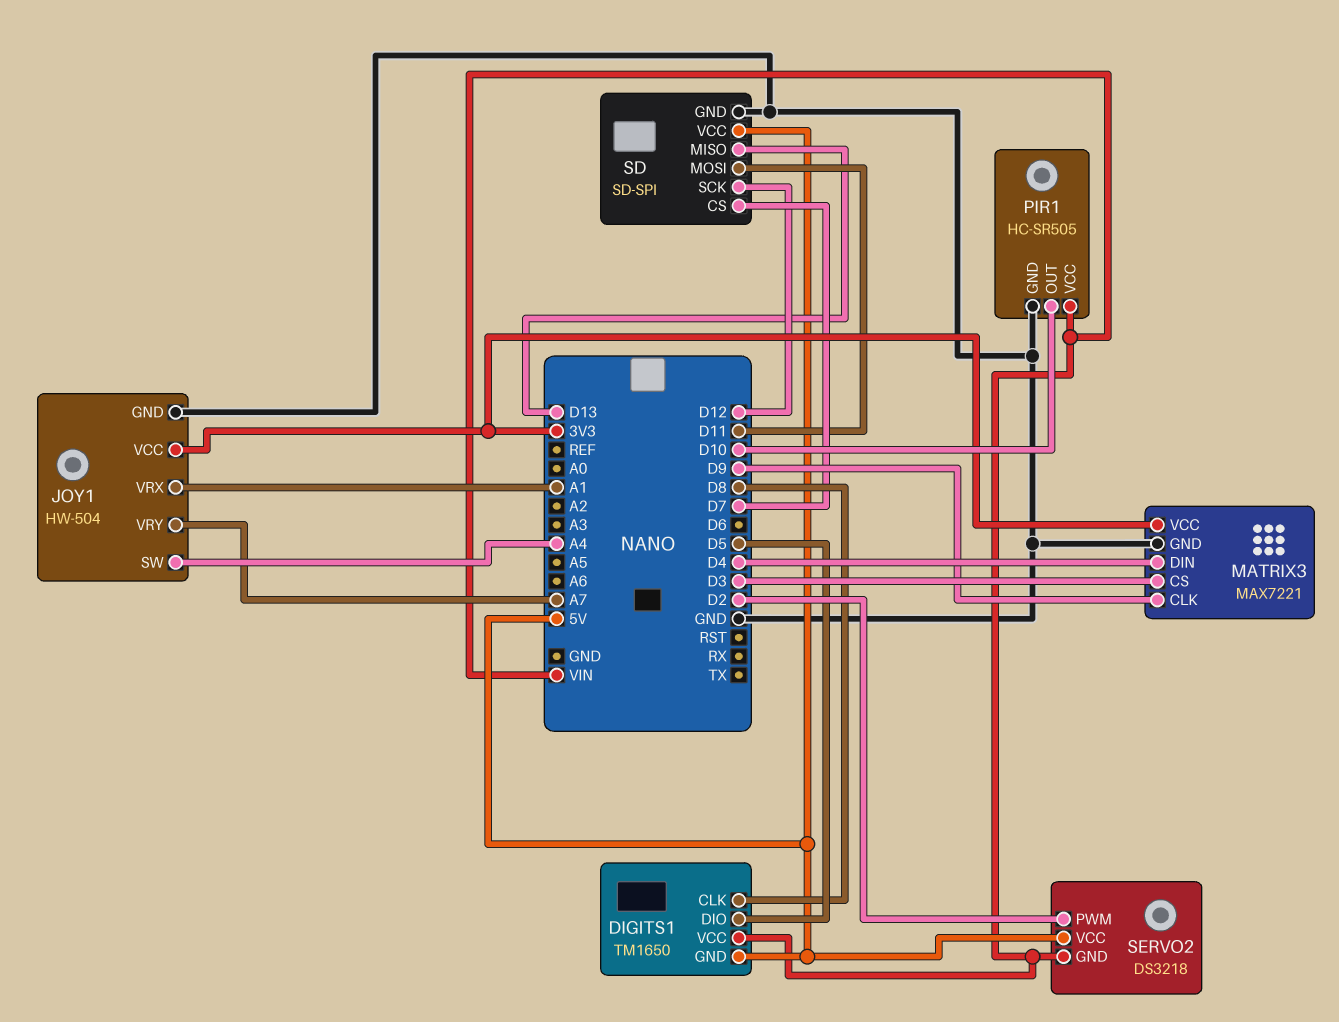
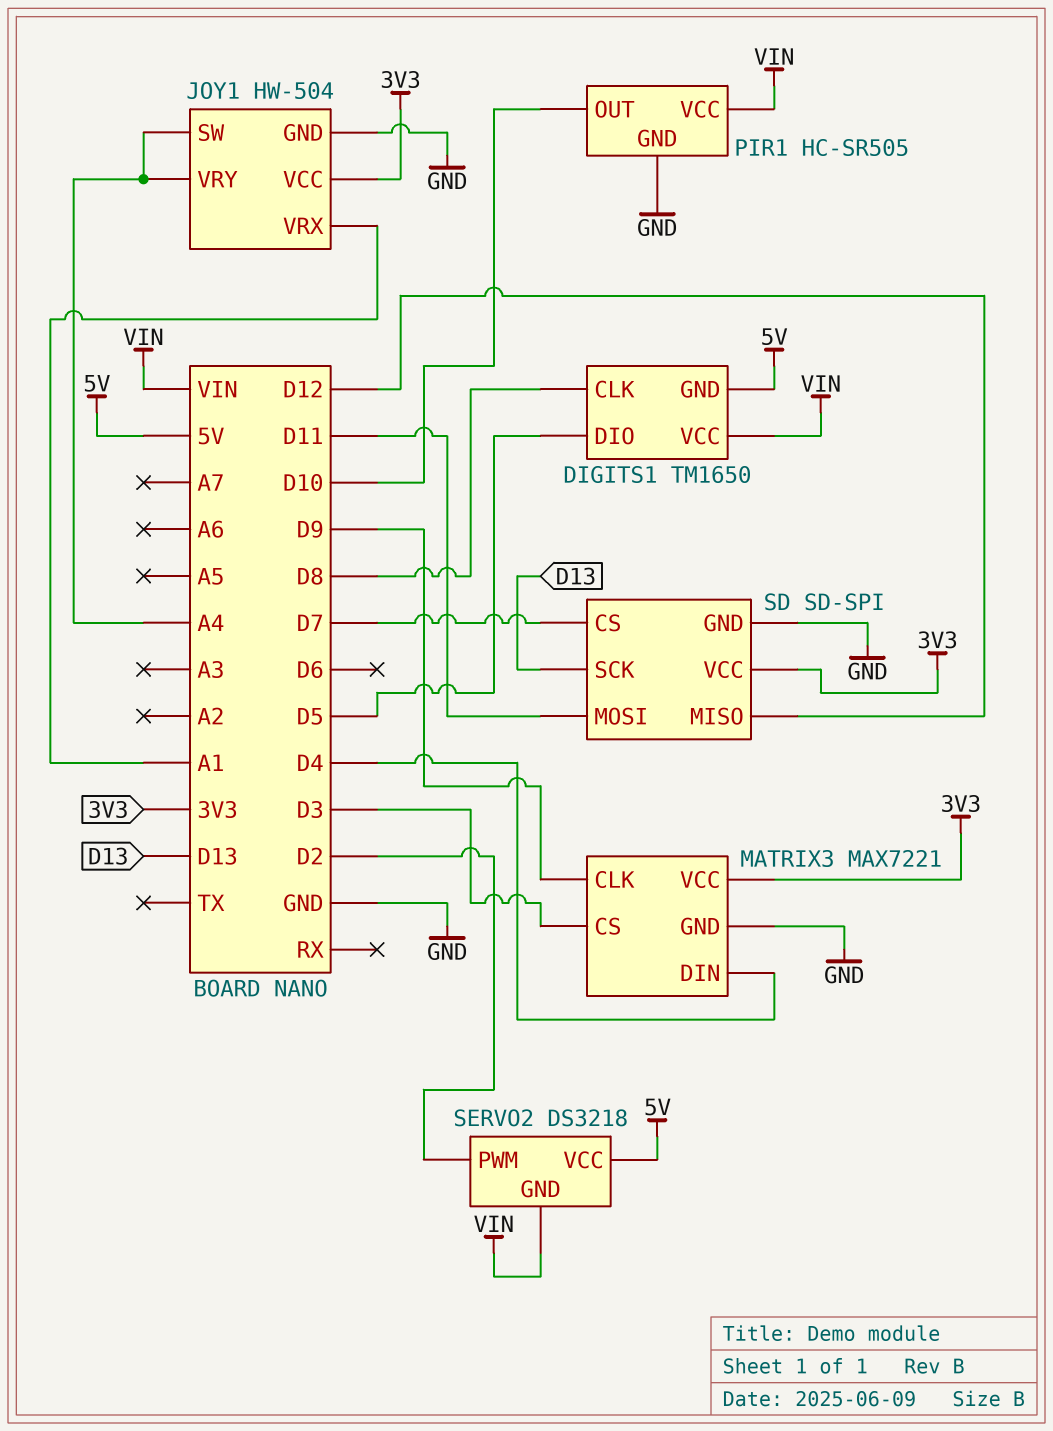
JOY1 pin VRY: A7 -> A4
SD pin MISO: D13 -> D12
SD pin SCK: D12 -> D13
SD pin VCC: 5V -> 3V3

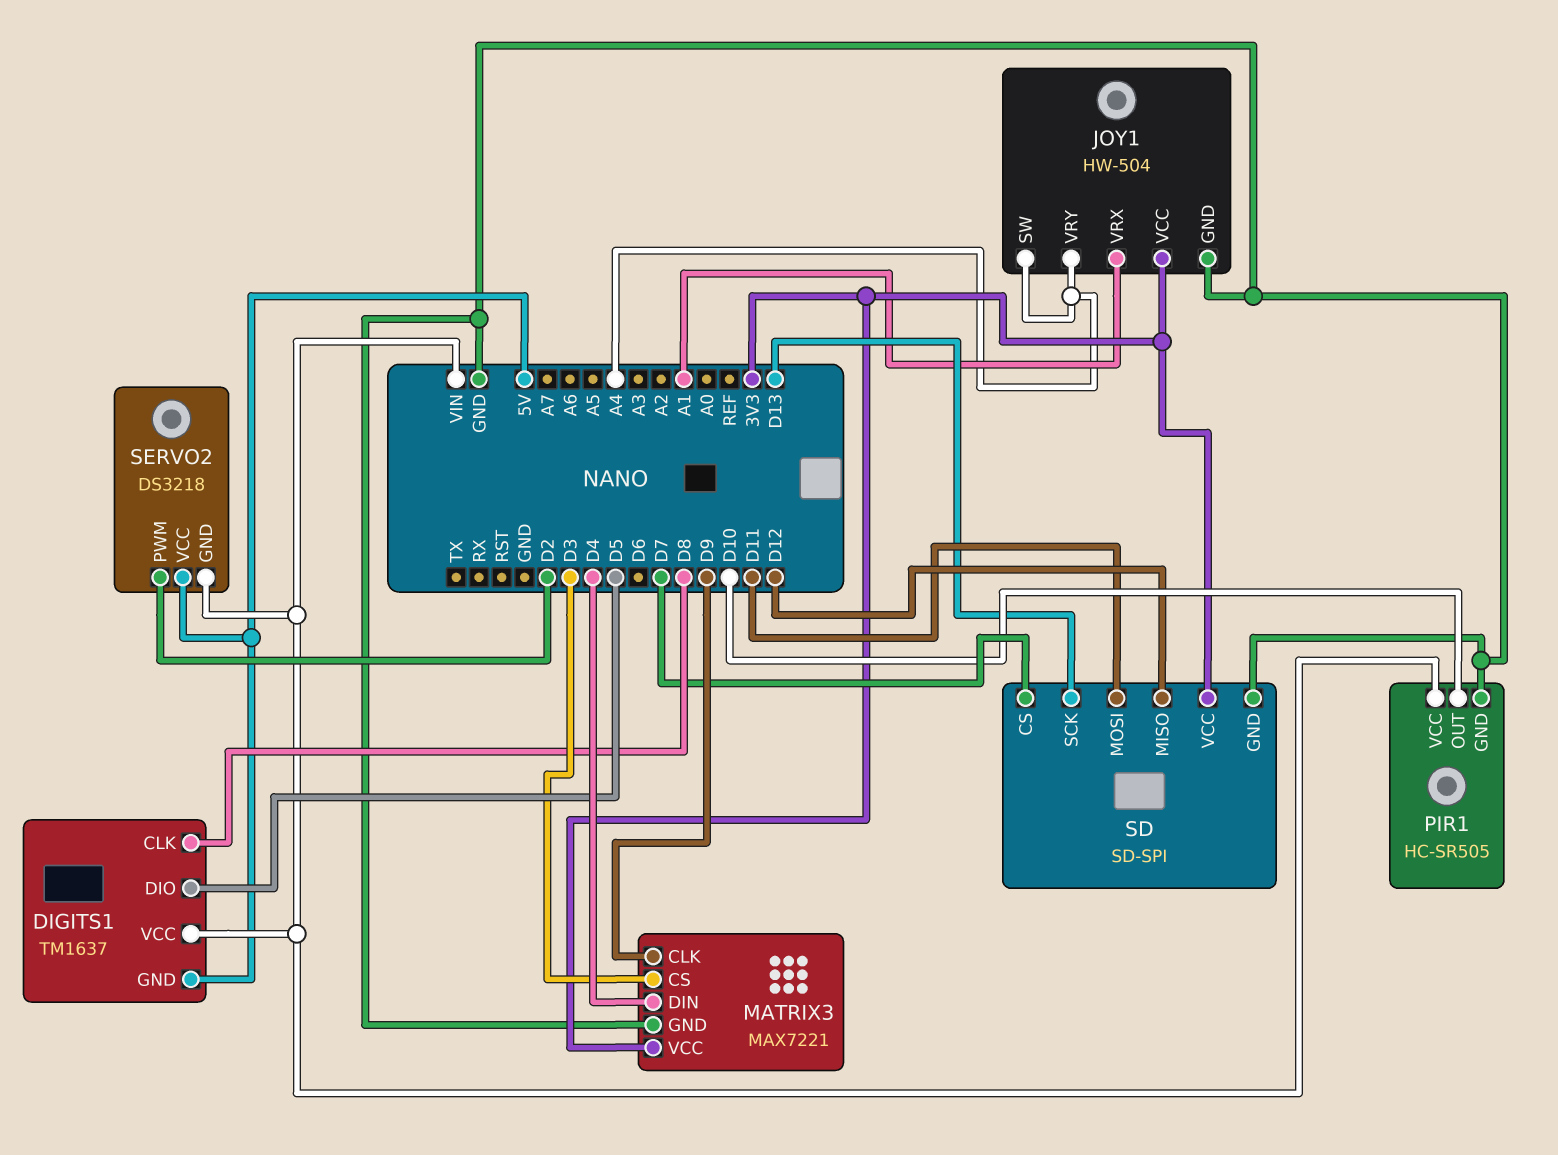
DIGITS1: TM1650 -> TM1637

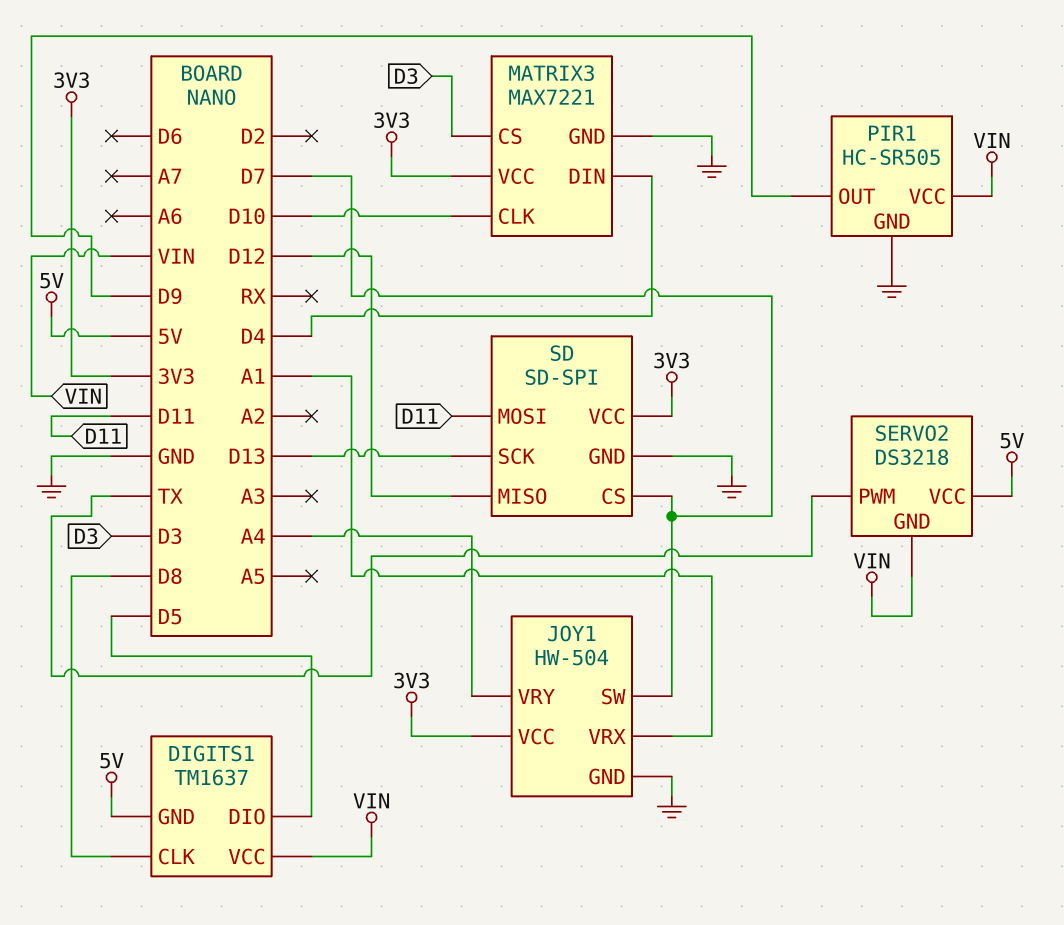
JOY1 pin SW: A4 -> D7
MATRIX3 pin CLK: D9 -> D10
PIR1 pin OUT: D10 -> D9
SERVO2 pin PWM: D2 -> TX

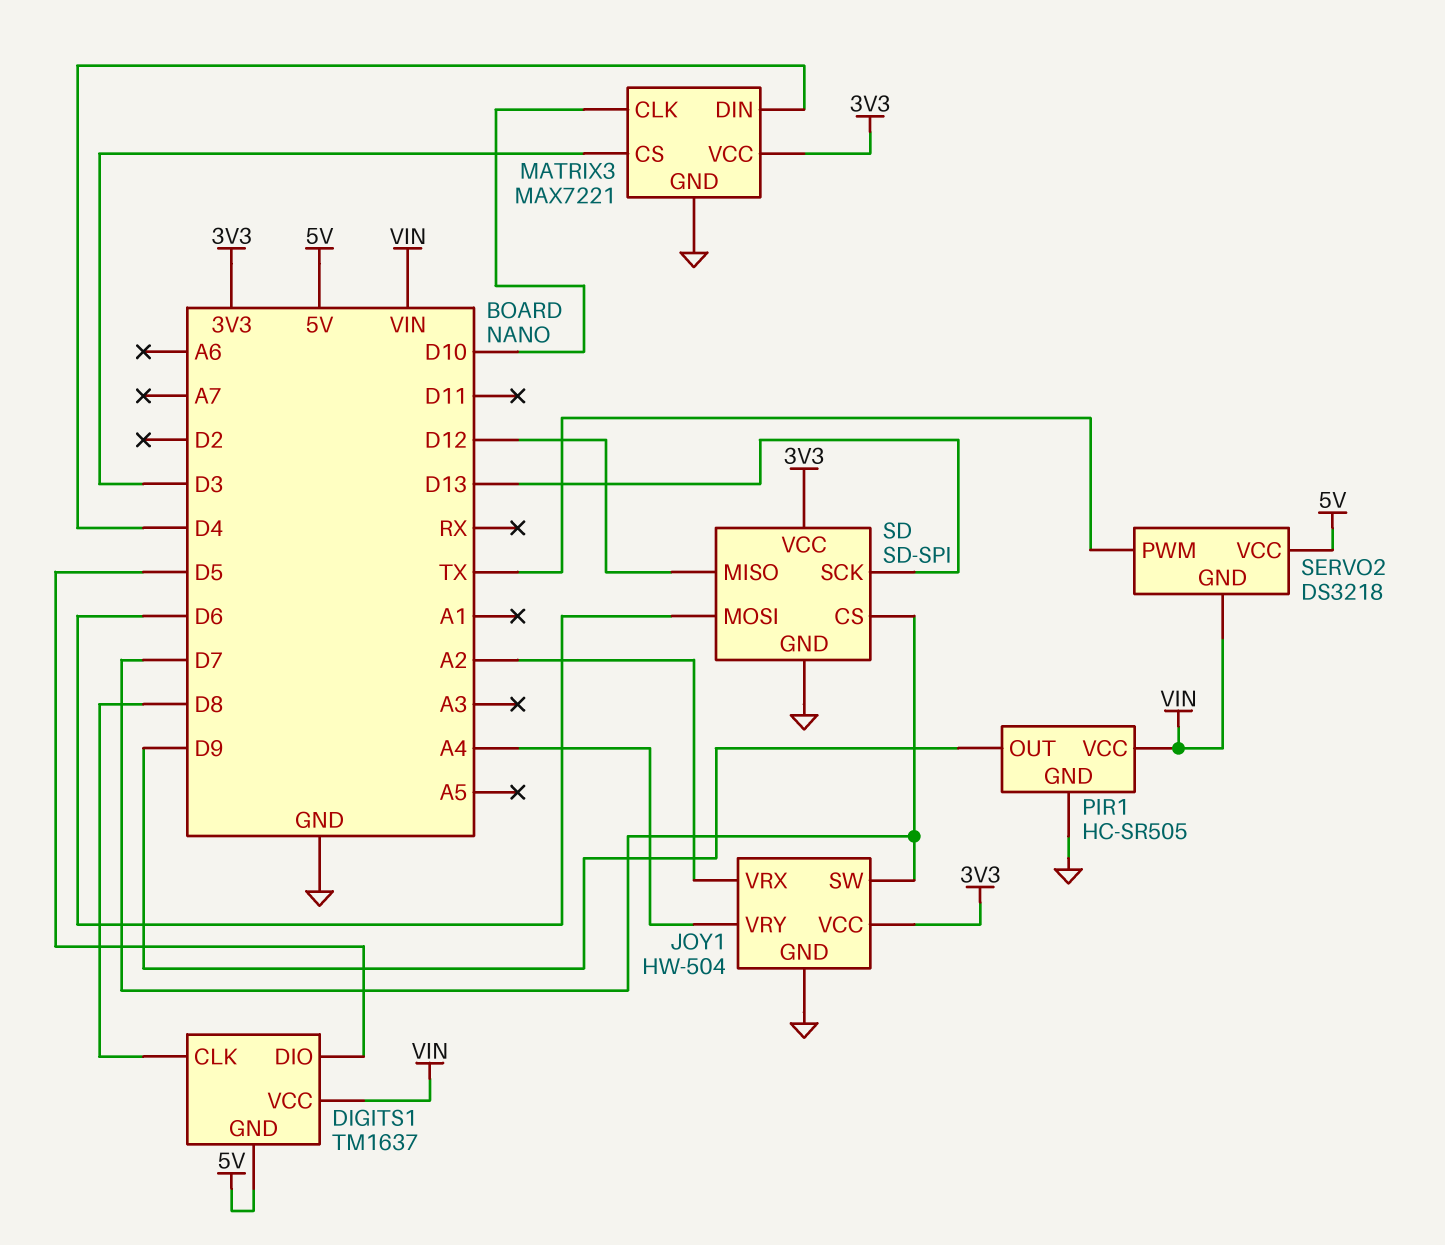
JOY1 pin VRX: A1 -> A2
SD pin MOSI: D11 -> D6

